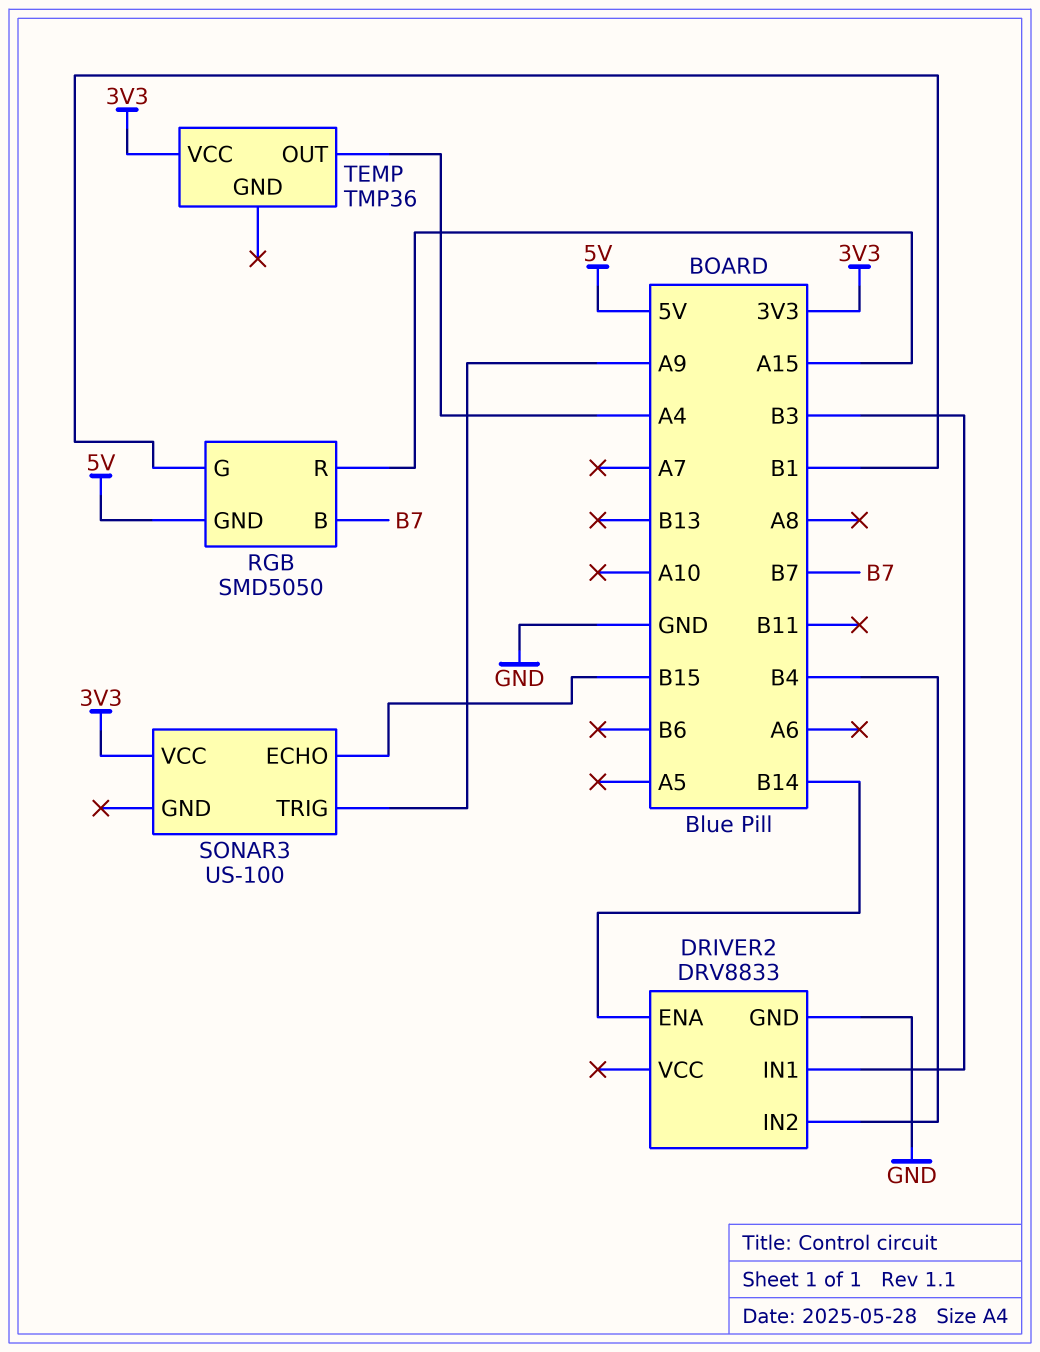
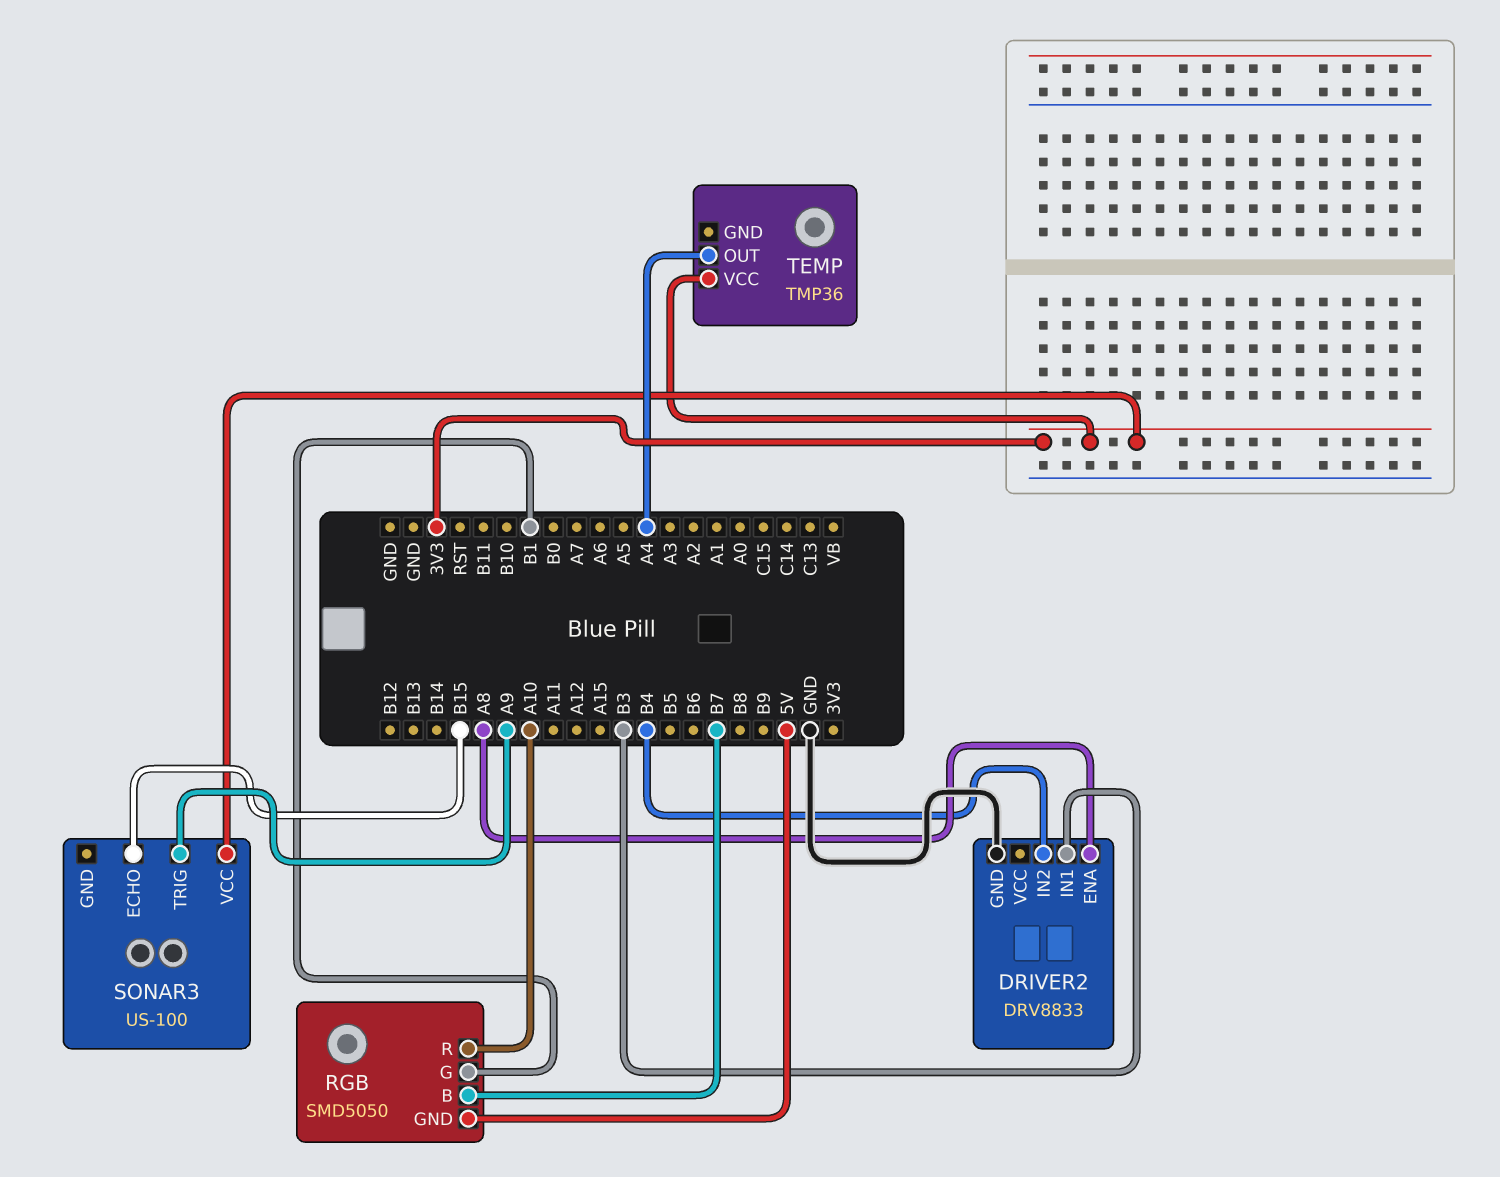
DRIVER2 pin ENA: B14 -> A8
RGB pin R: A15 -> A10

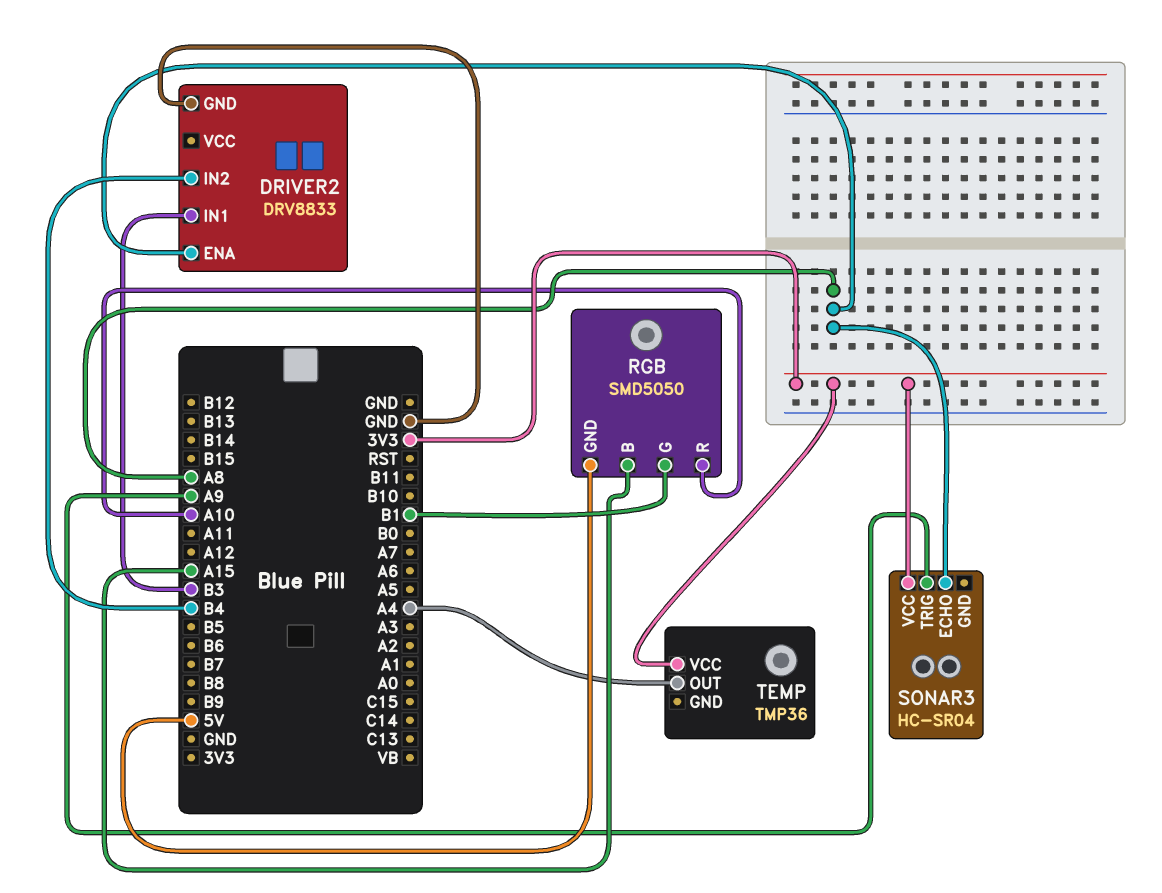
RGB pin B: B7 -> A15
SONAR3: US-100 -> HC-SR04
SONAR3 pin ECHO: B15 -> A8

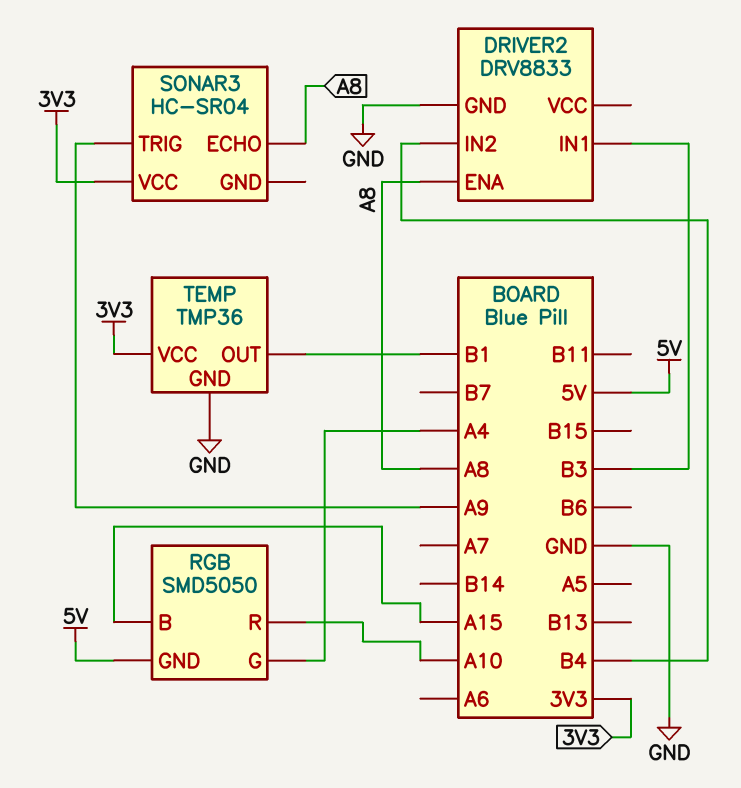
RGB pin G: B1 -> A4
TEMP pin GND: none -> GND
TEMP pin OUT: A4 -> B1

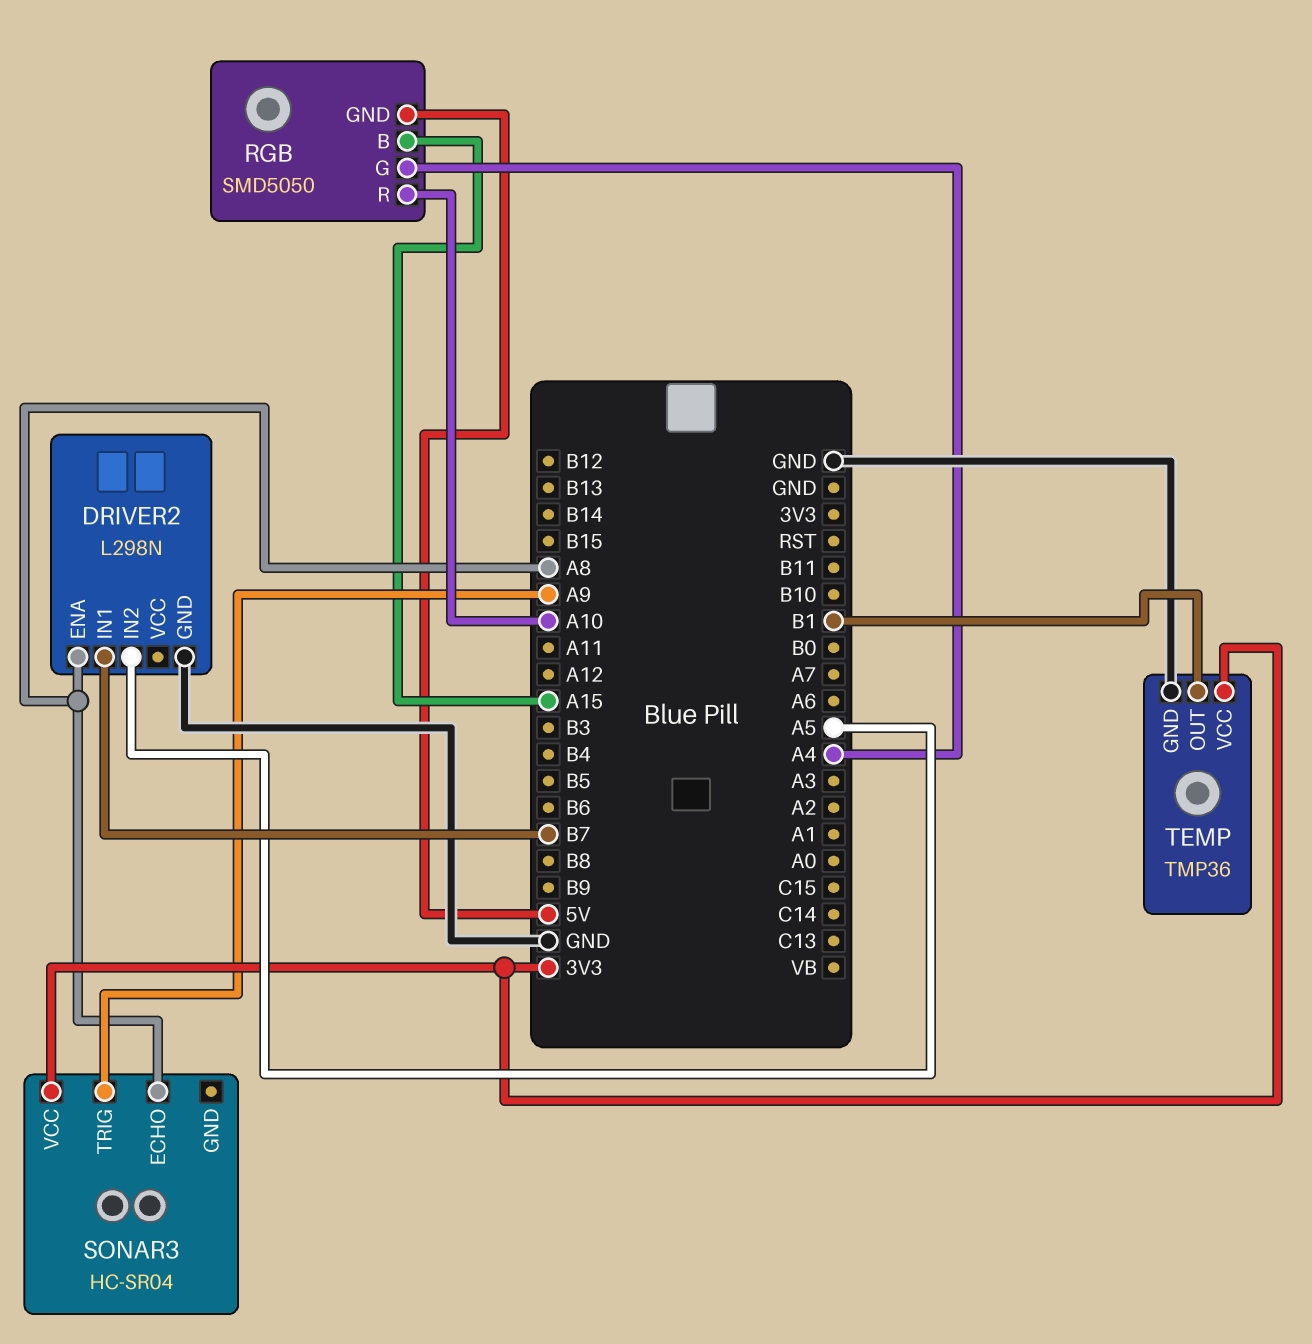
DRIVER2: DRV8833 -> L298N
DRIVER2 pin IN1: B3 -> B7
DRIVER2 pin IN2: B4 -> A5

